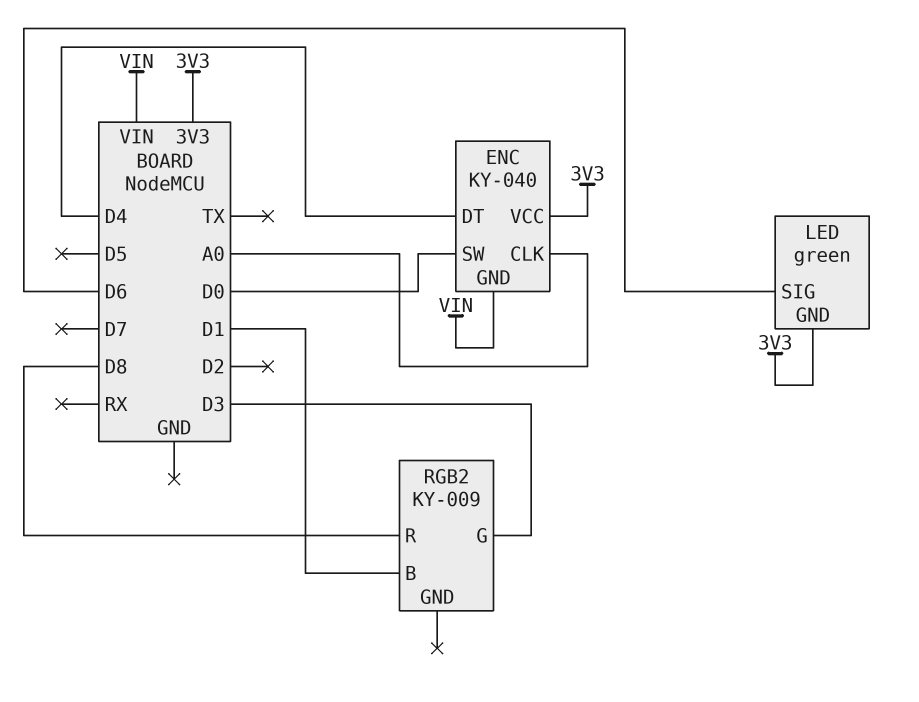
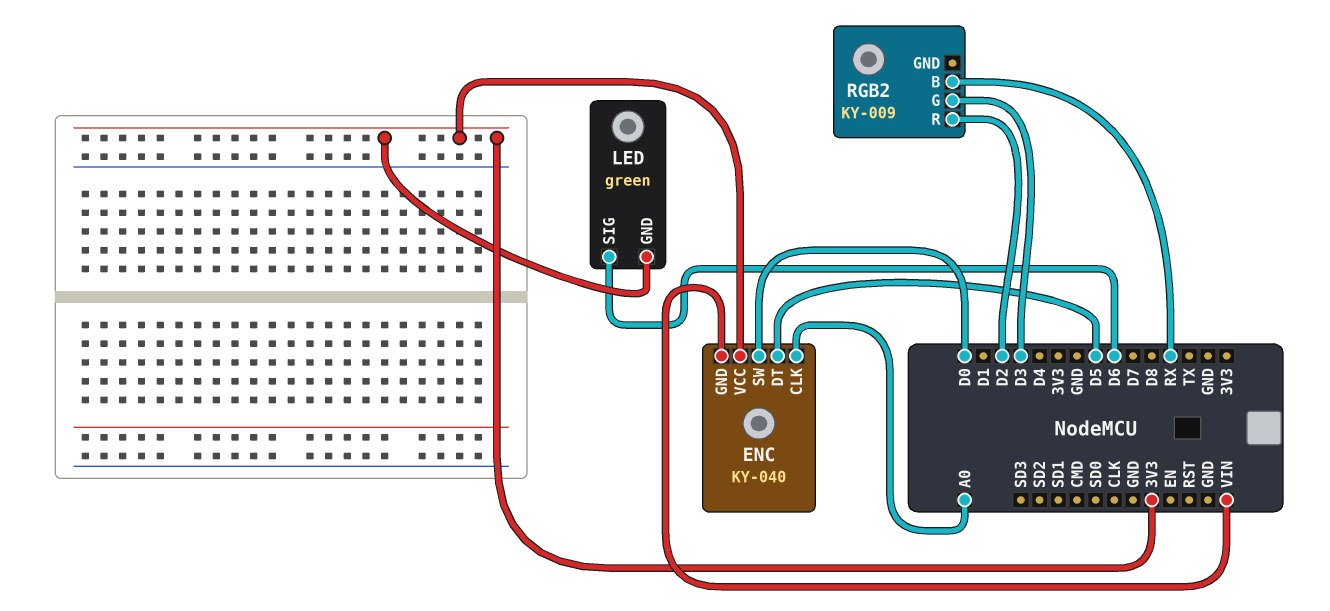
ENC pin DT: D4 -> D5
RGB2 pin B: D1 -> RX
RGB2 pin R: D8 -> D2

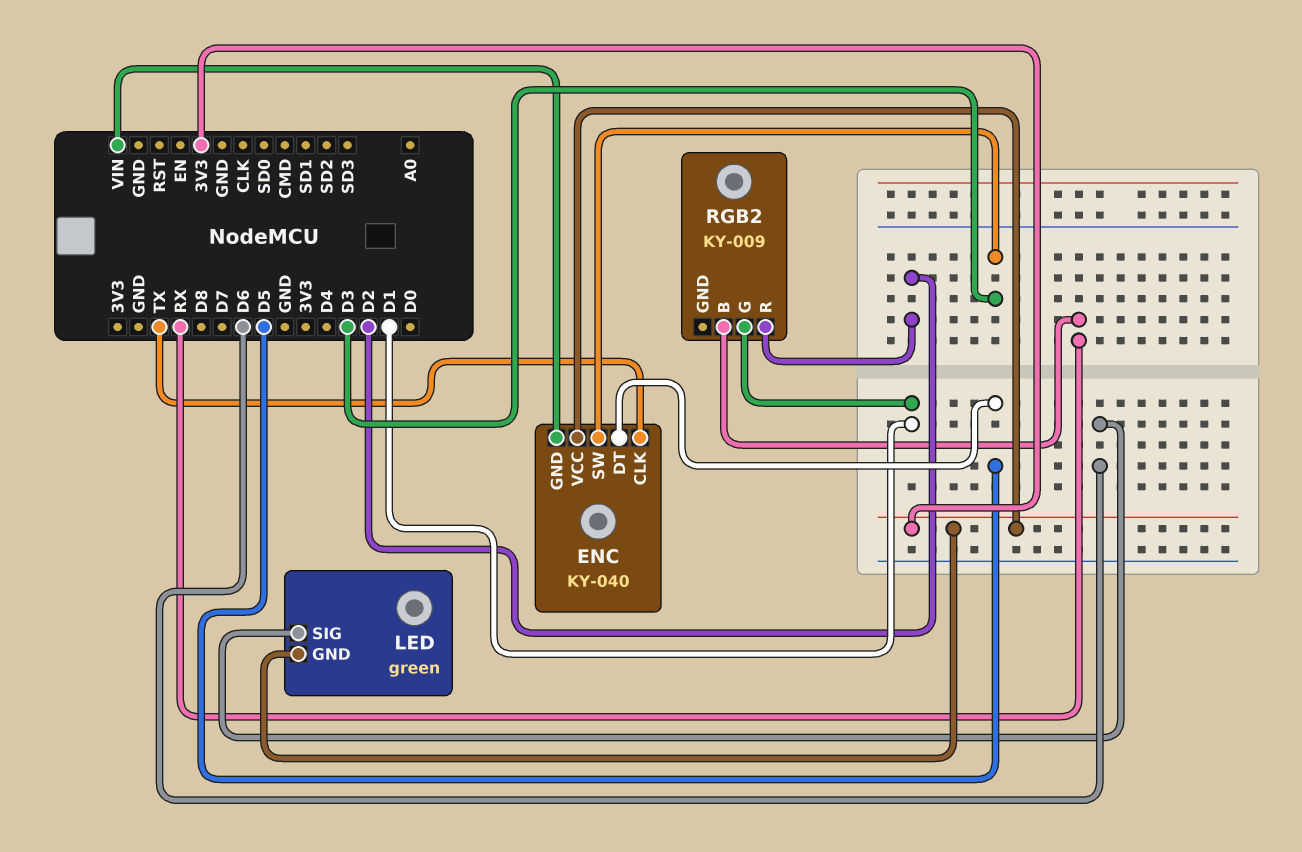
ENC pin CLK: A0 -> TX
ENC pin SW: D0 -> D3
RGB2 pin G: D3 -> D1

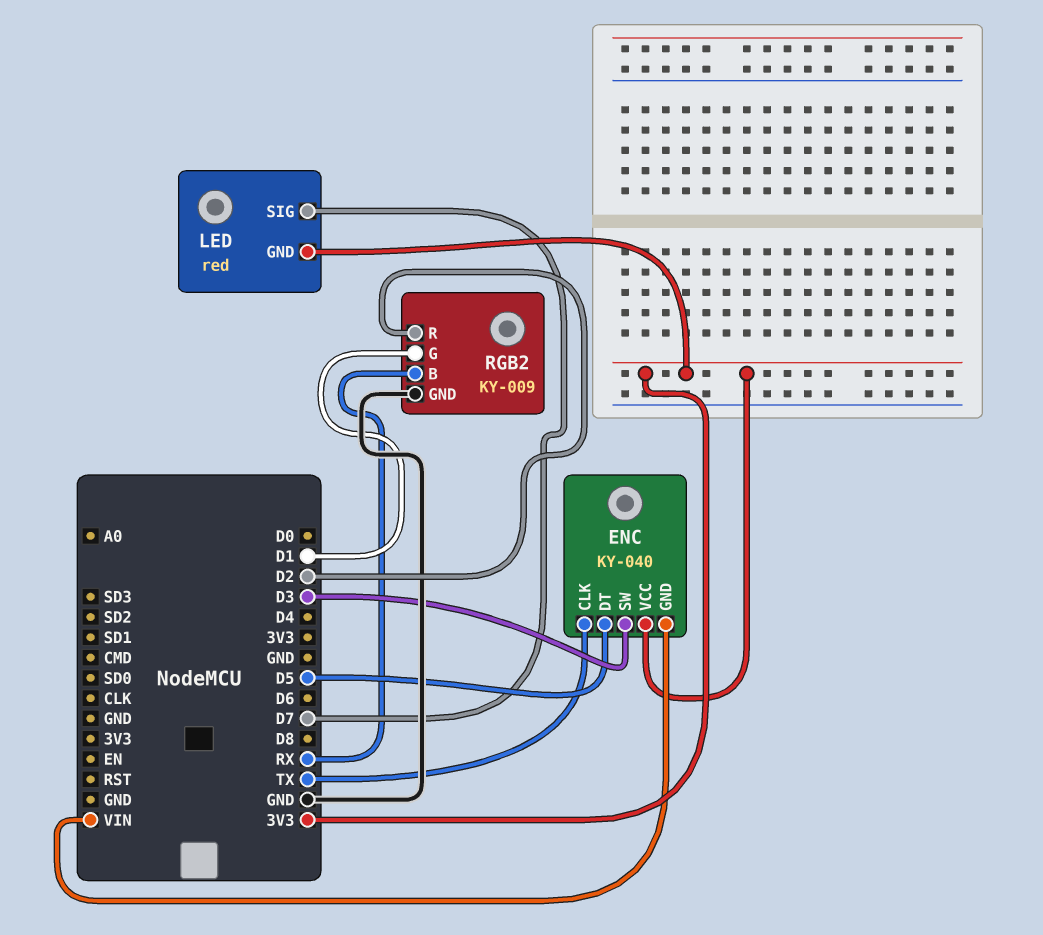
LED: green -> red
LED pin SIG: D6 -> D7
RGB2 pin GND: none -> GND

